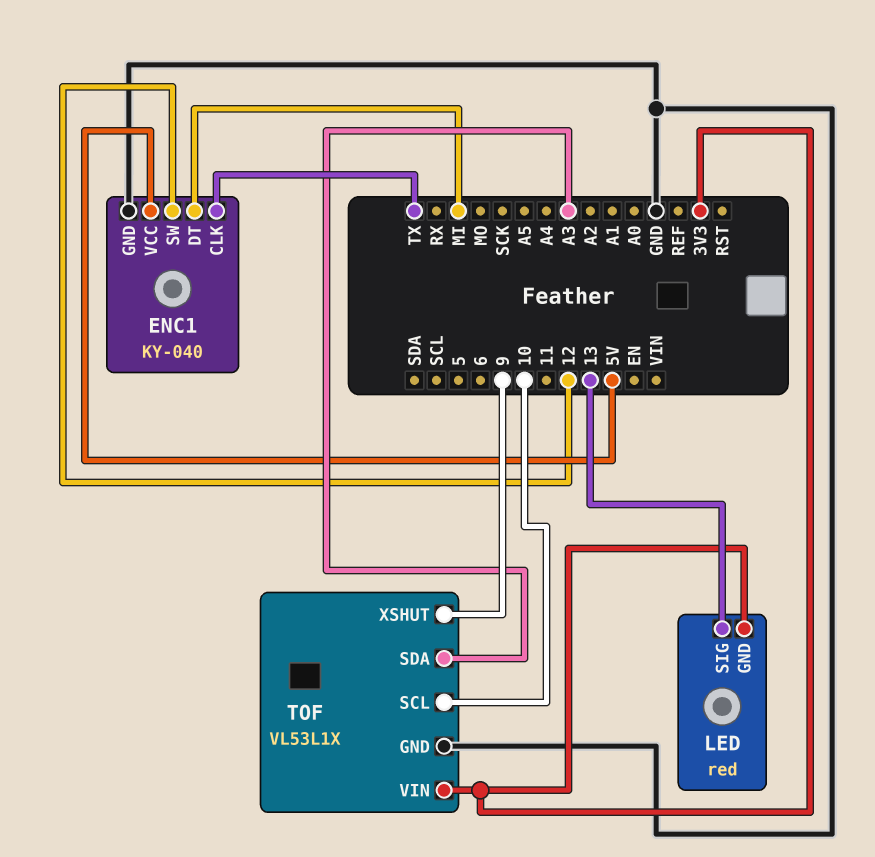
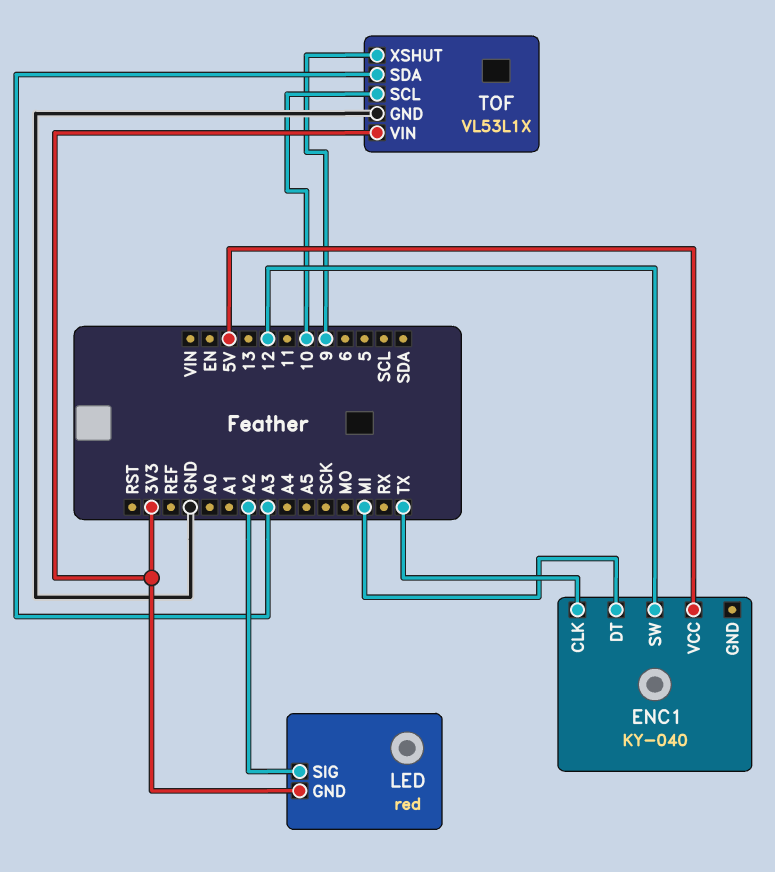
ENC1 pin GND: GND -> none
LED pin SIG: 13 -> A2

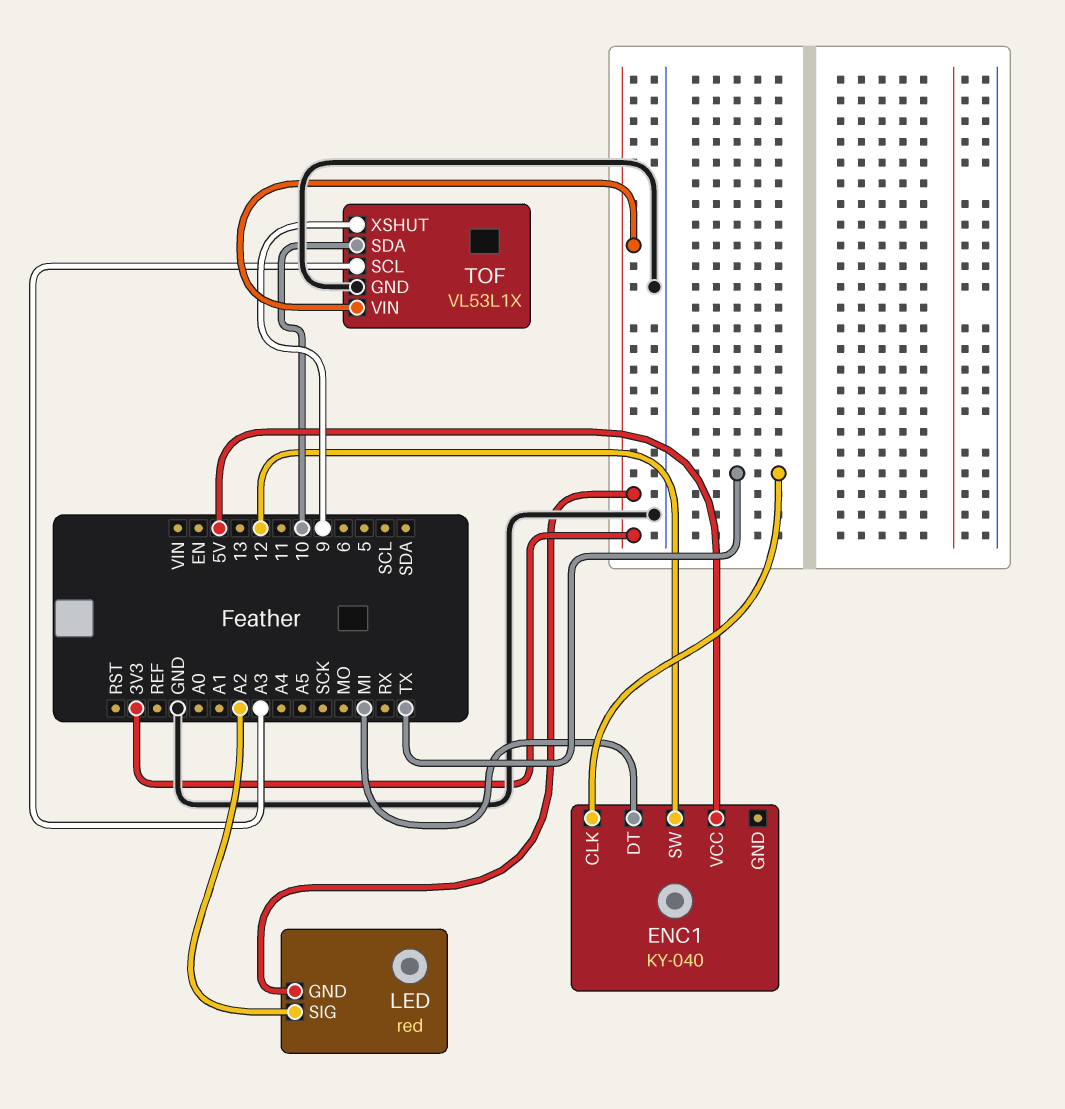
TOF pin SCL: 10 -> A3
TOF pin SDA: A3 -> 10

